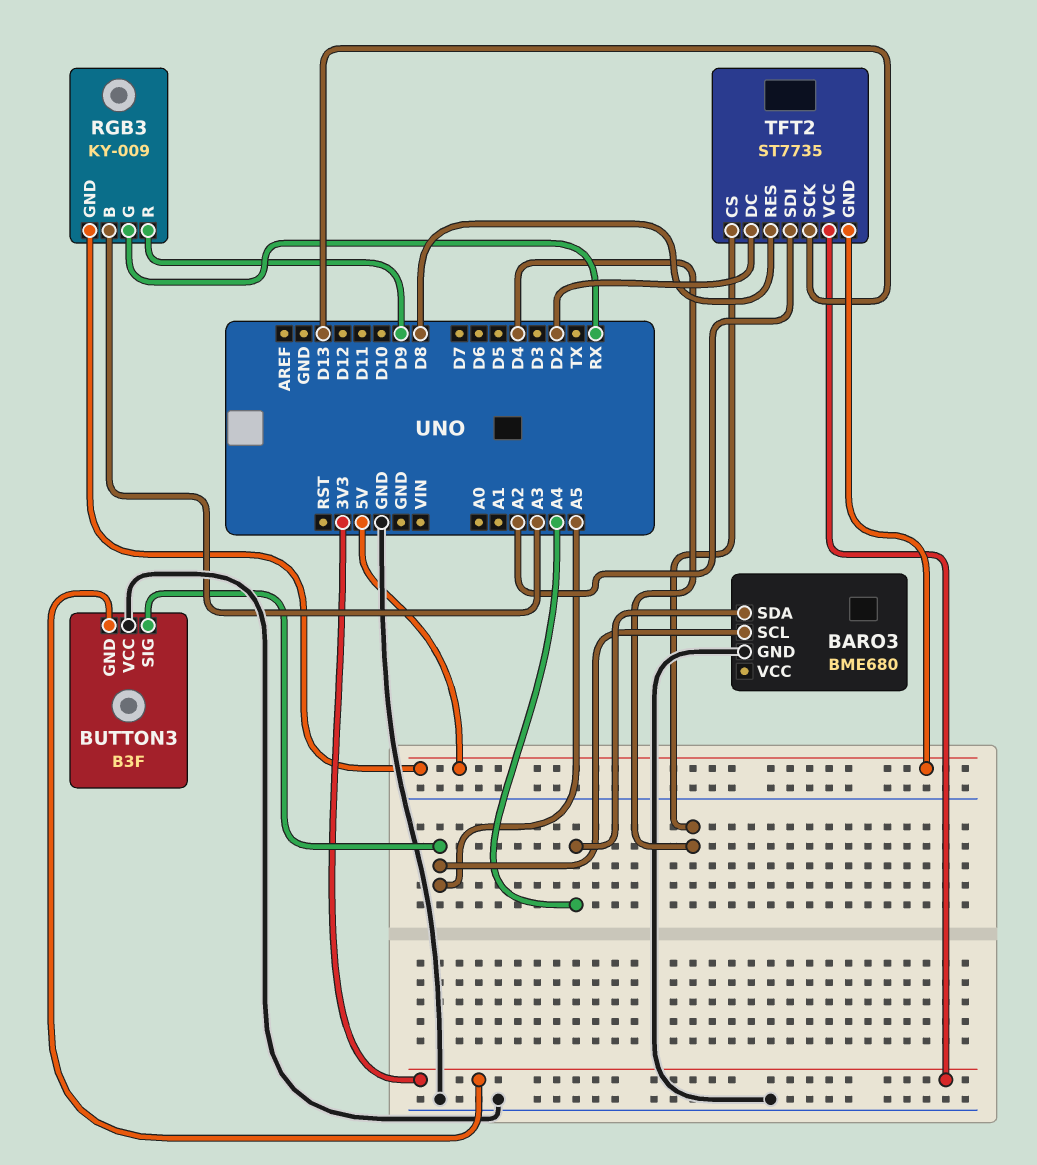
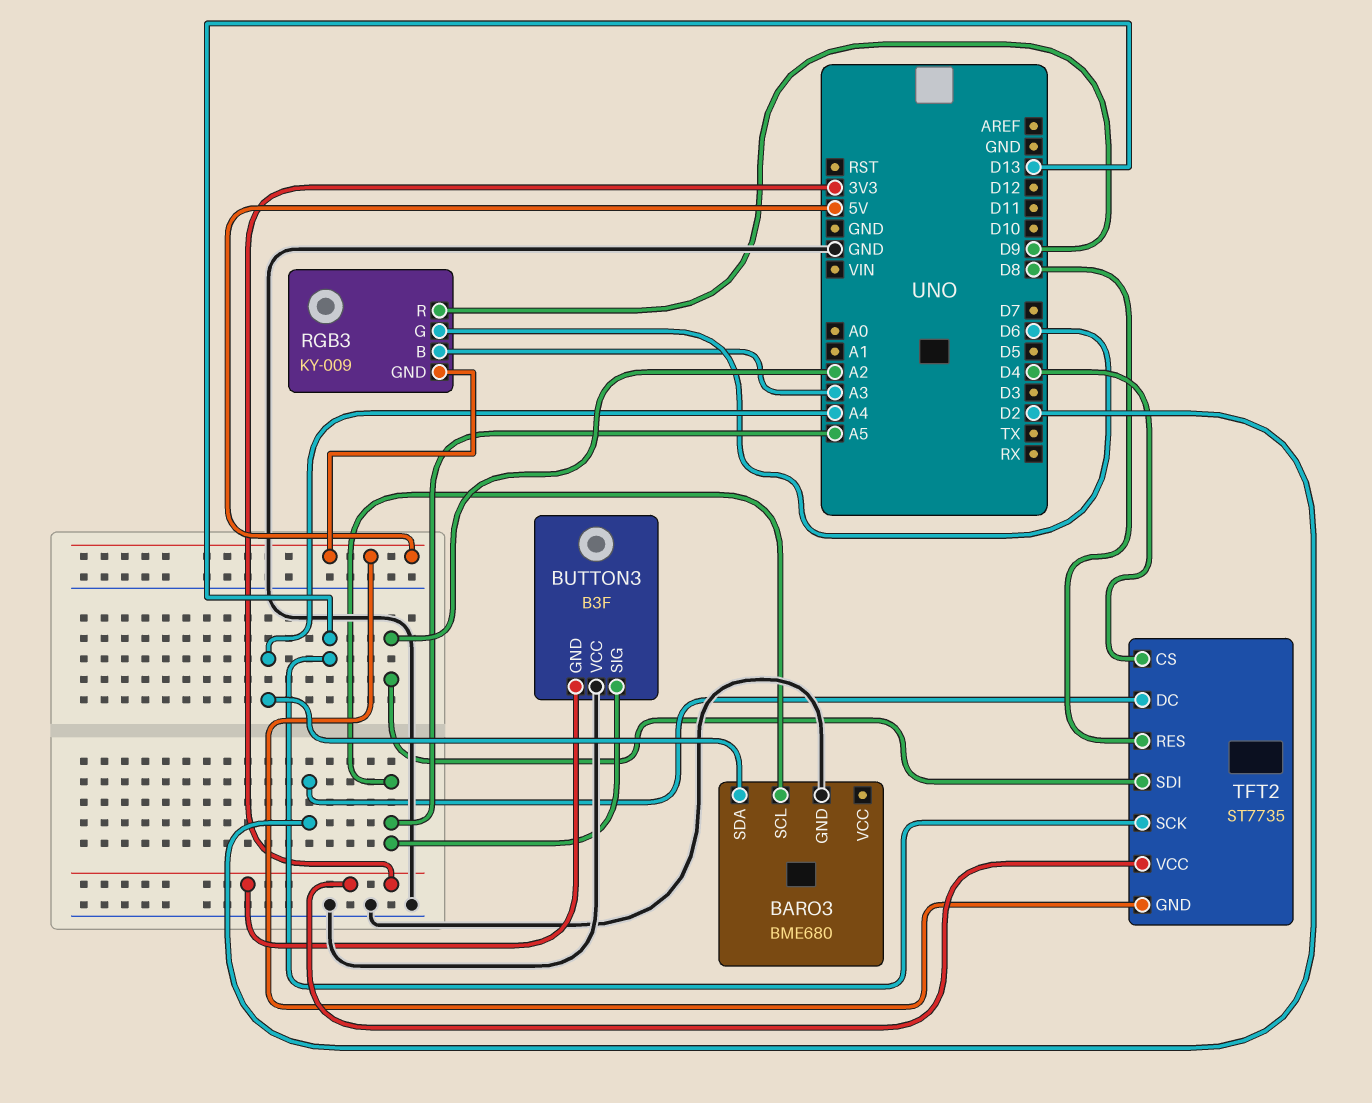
RGB3 pin G: RX -> D6

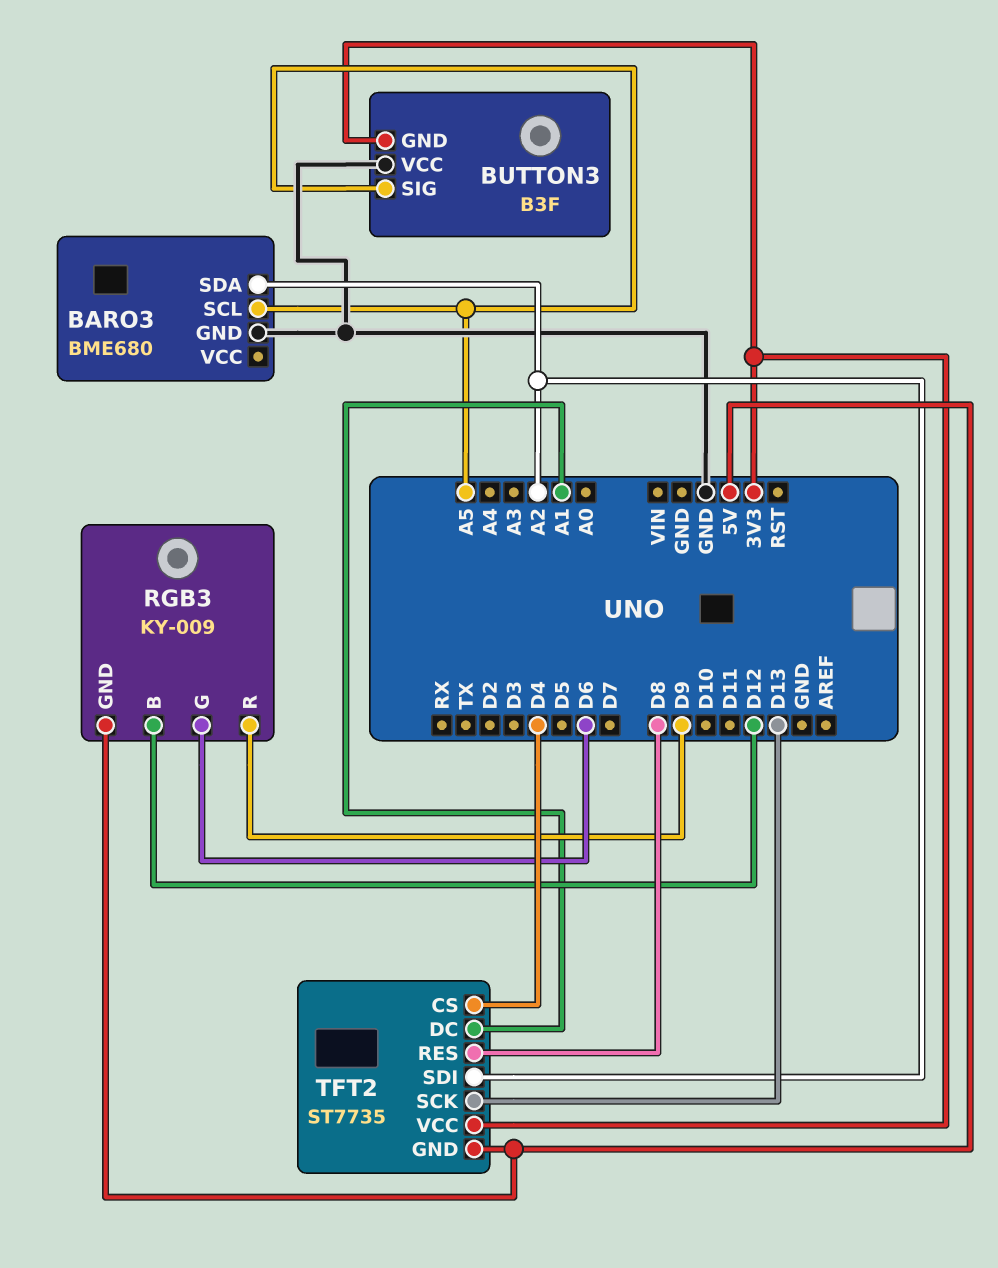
BARO3 pin SDA: A4 -> A2
RGB3 pin B: A3 -> D12
TFT2 pin DC: D2 -> A1

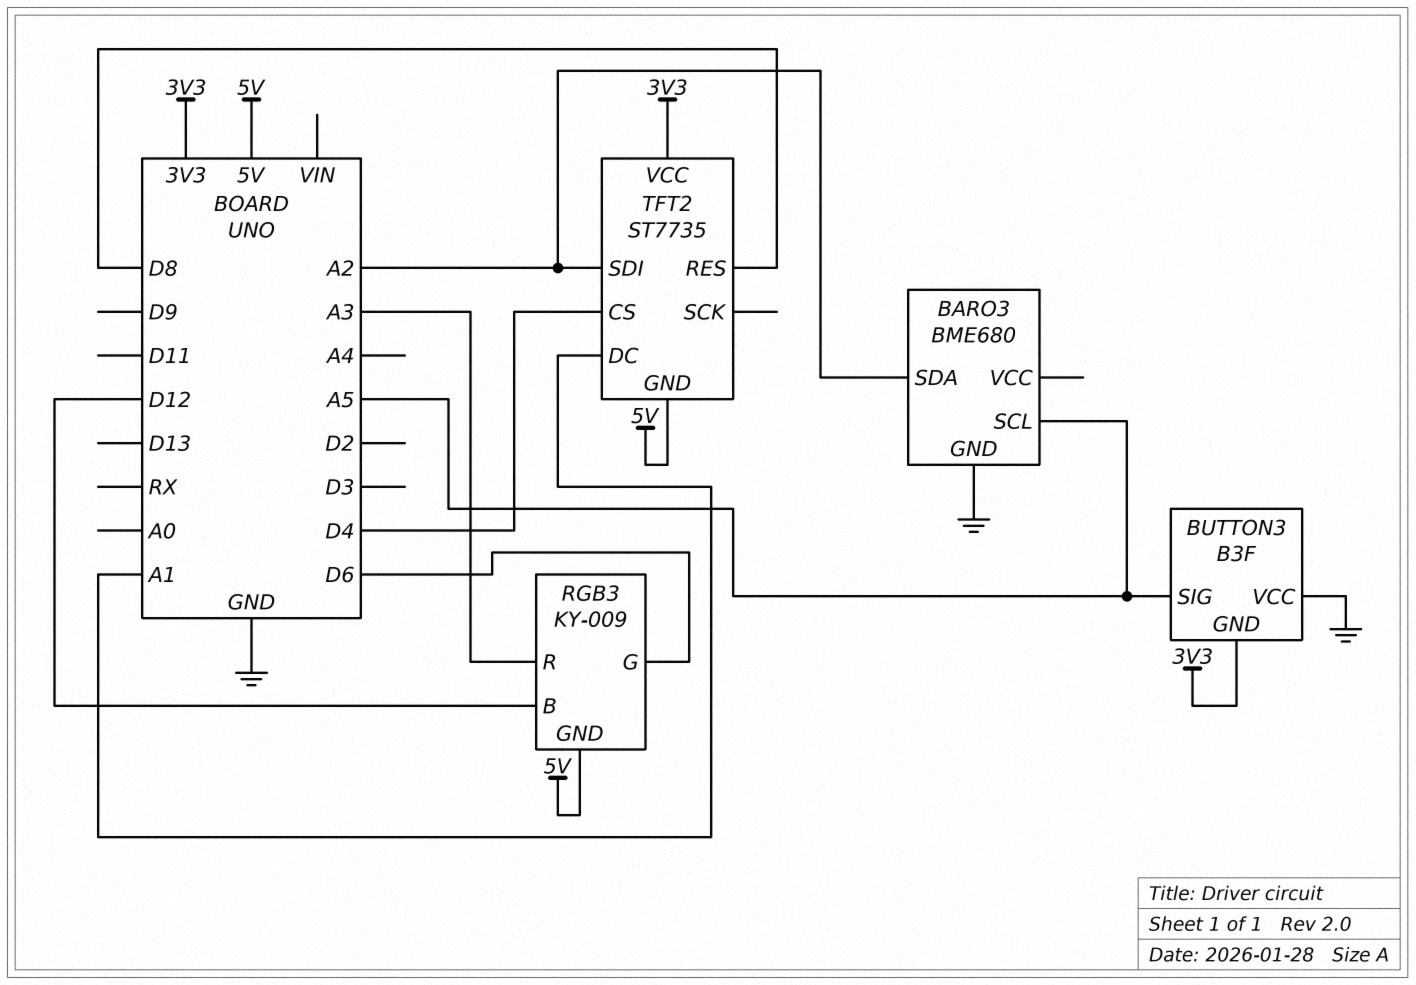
RGB3 pin R: D9 -> A3
TFT2 pin SCK: D13 -> none

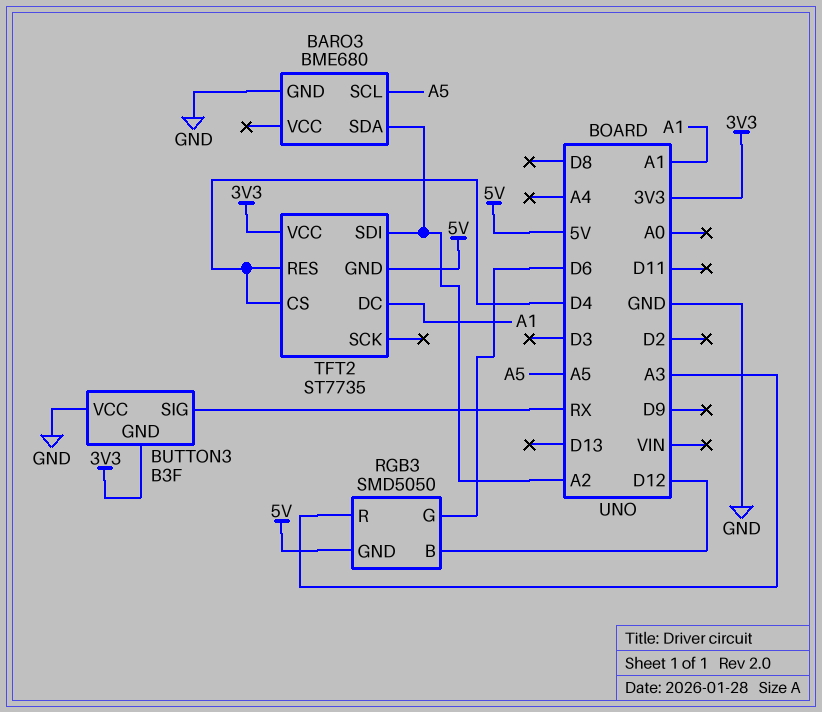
BUTTON3 pin SIG: A5 -> RX
RGB3: KY-009 -> SMD5050
TFT2 pin RES: D8 -> D4

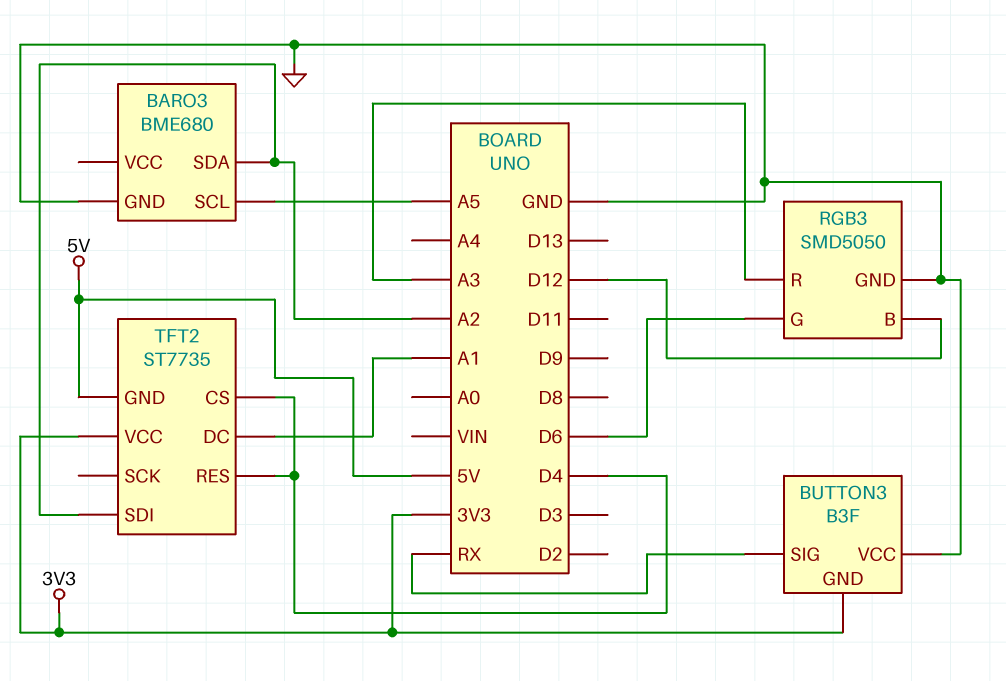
RGB3 pin GND: 5V -> GND

